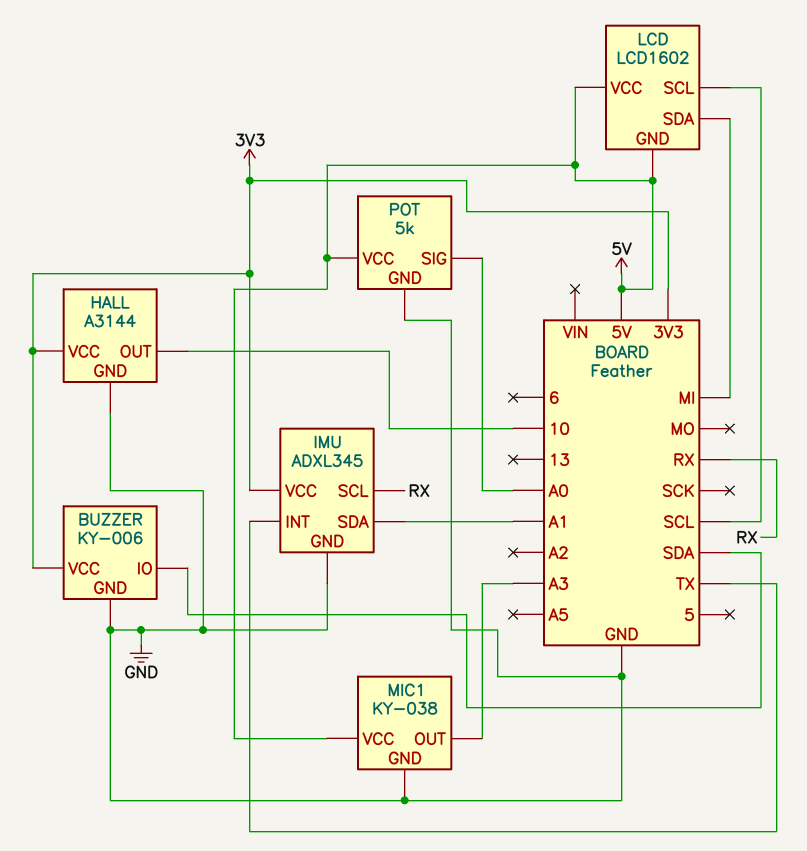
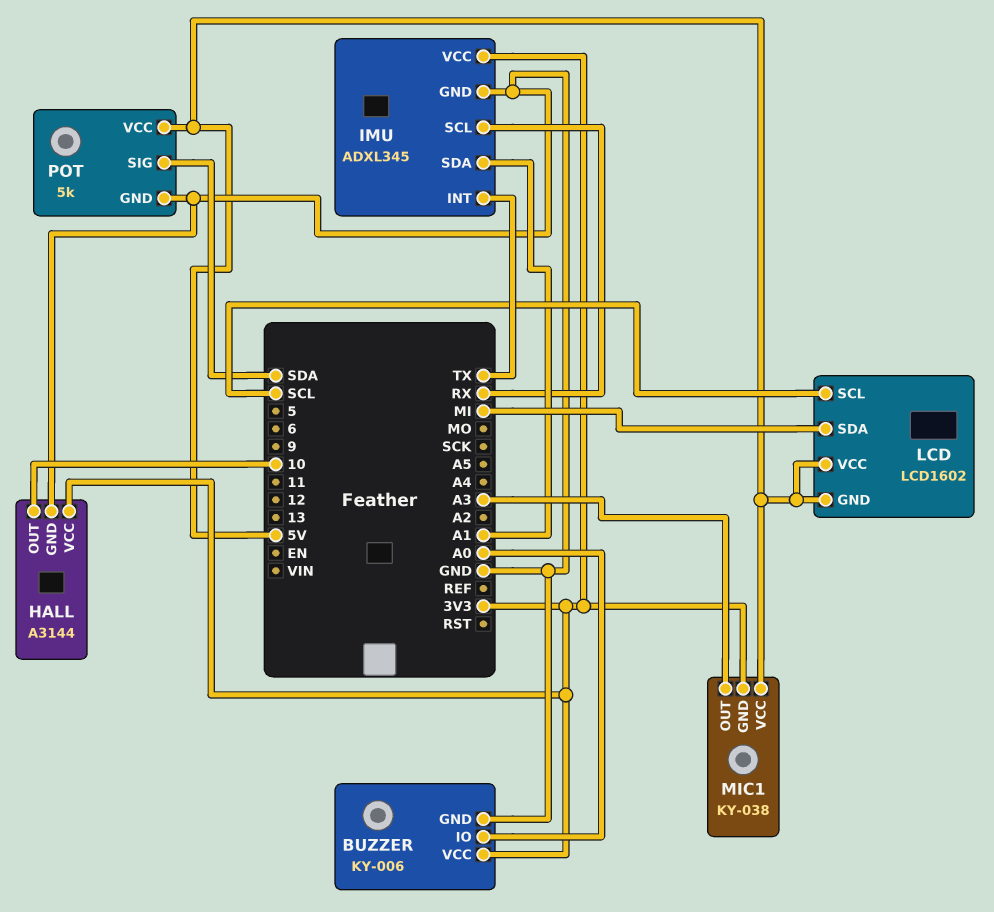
BUZZER pin IO: SDA -> A0
MIC1 pin GND: GND -> 3V3
POT pin SIG: A0 -> SDA

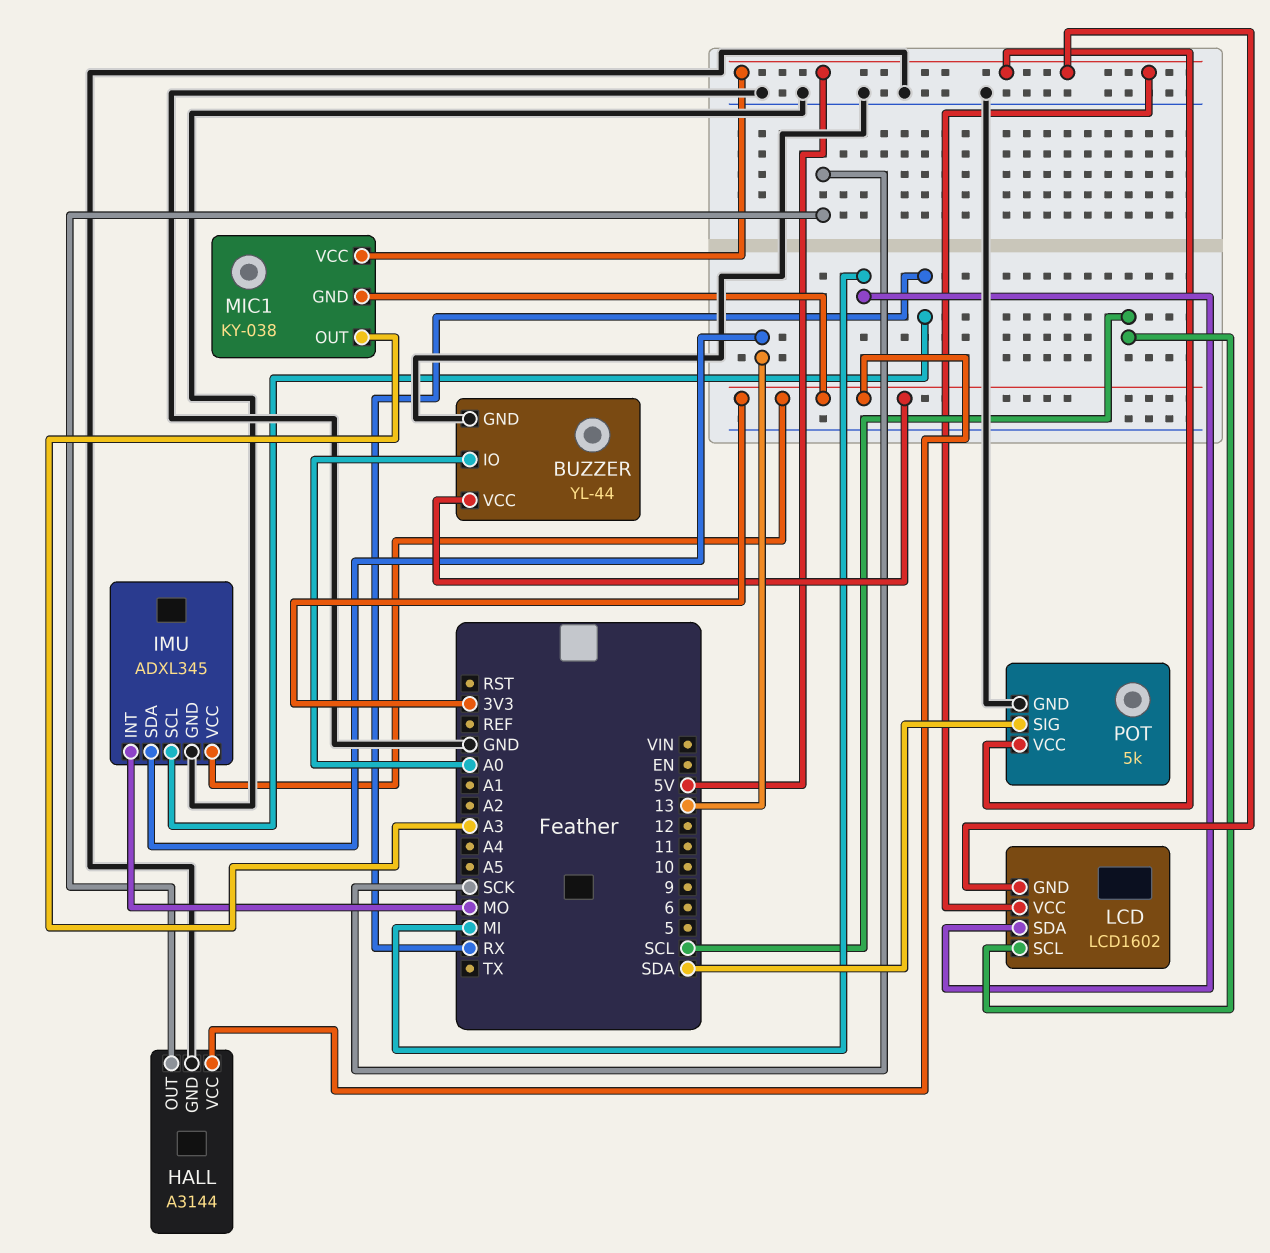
BUZZER: KY-006 -> YL-44
HALL pin OUT: 10 -> SCK
IMU pin INT: TX -> MO
IMU pin SDA: A1 -> 13

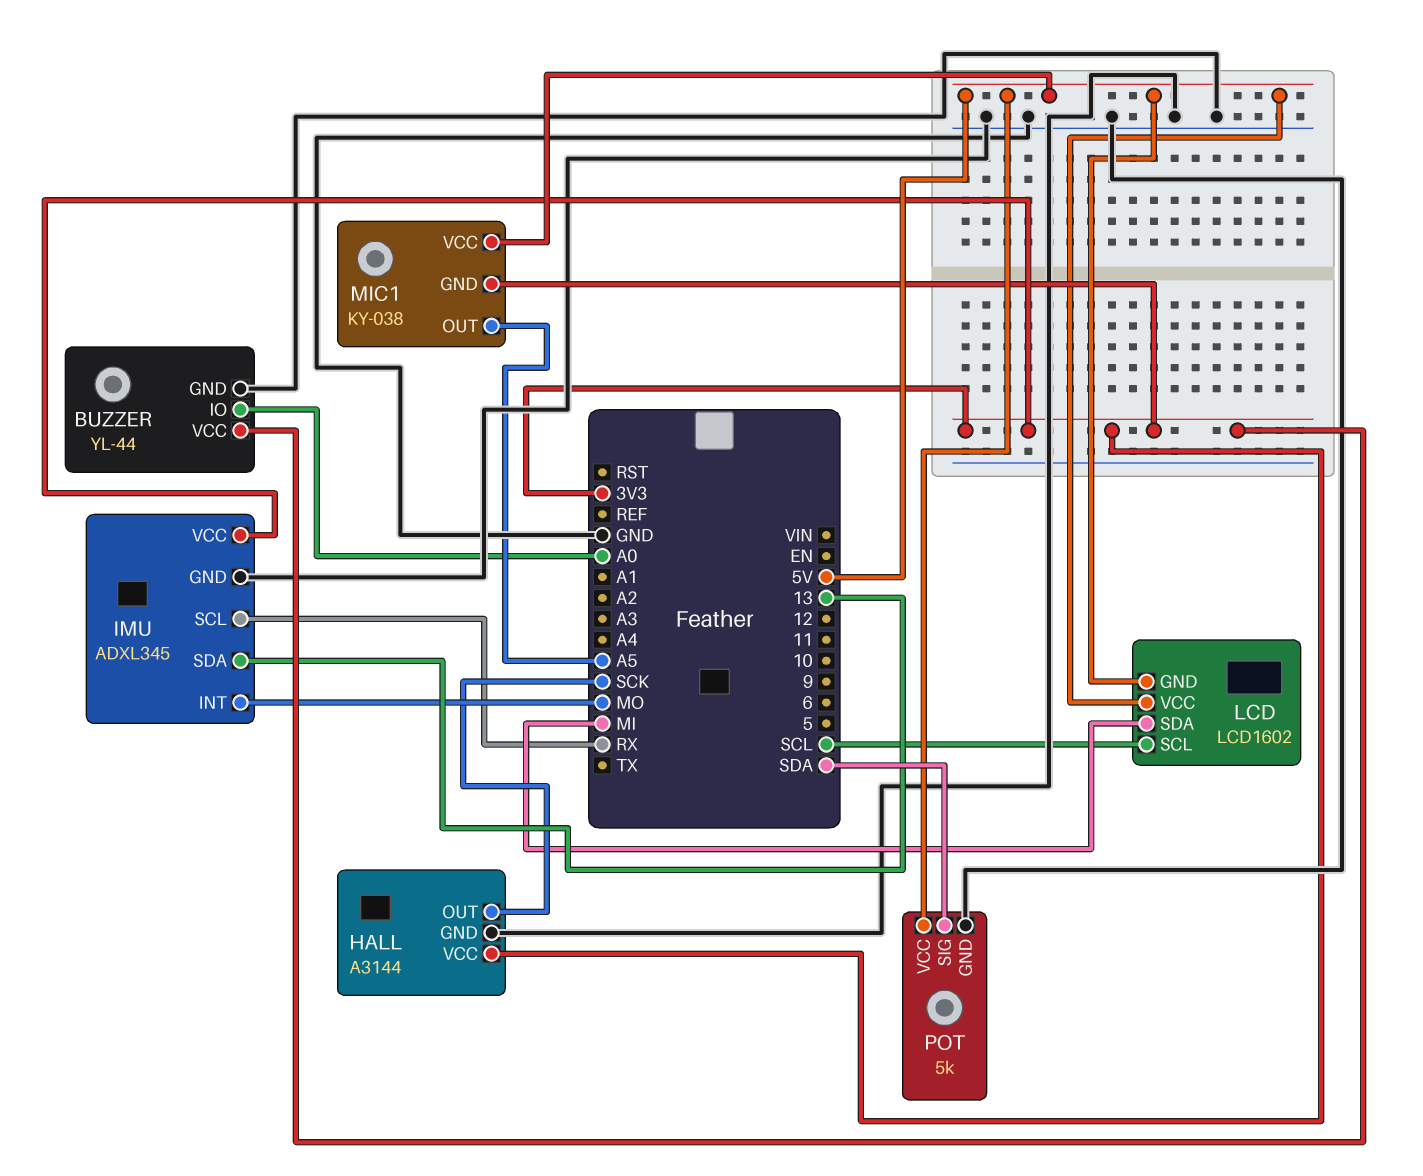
MIC1 pin OUT: A3 -> A5

